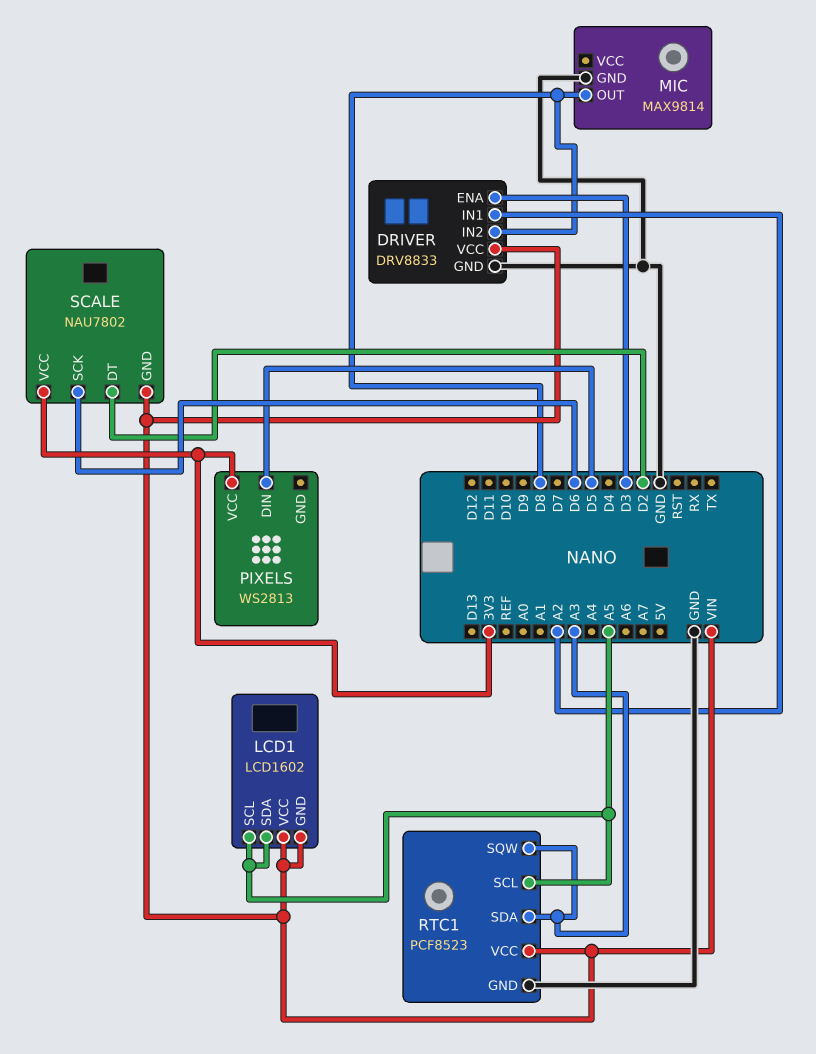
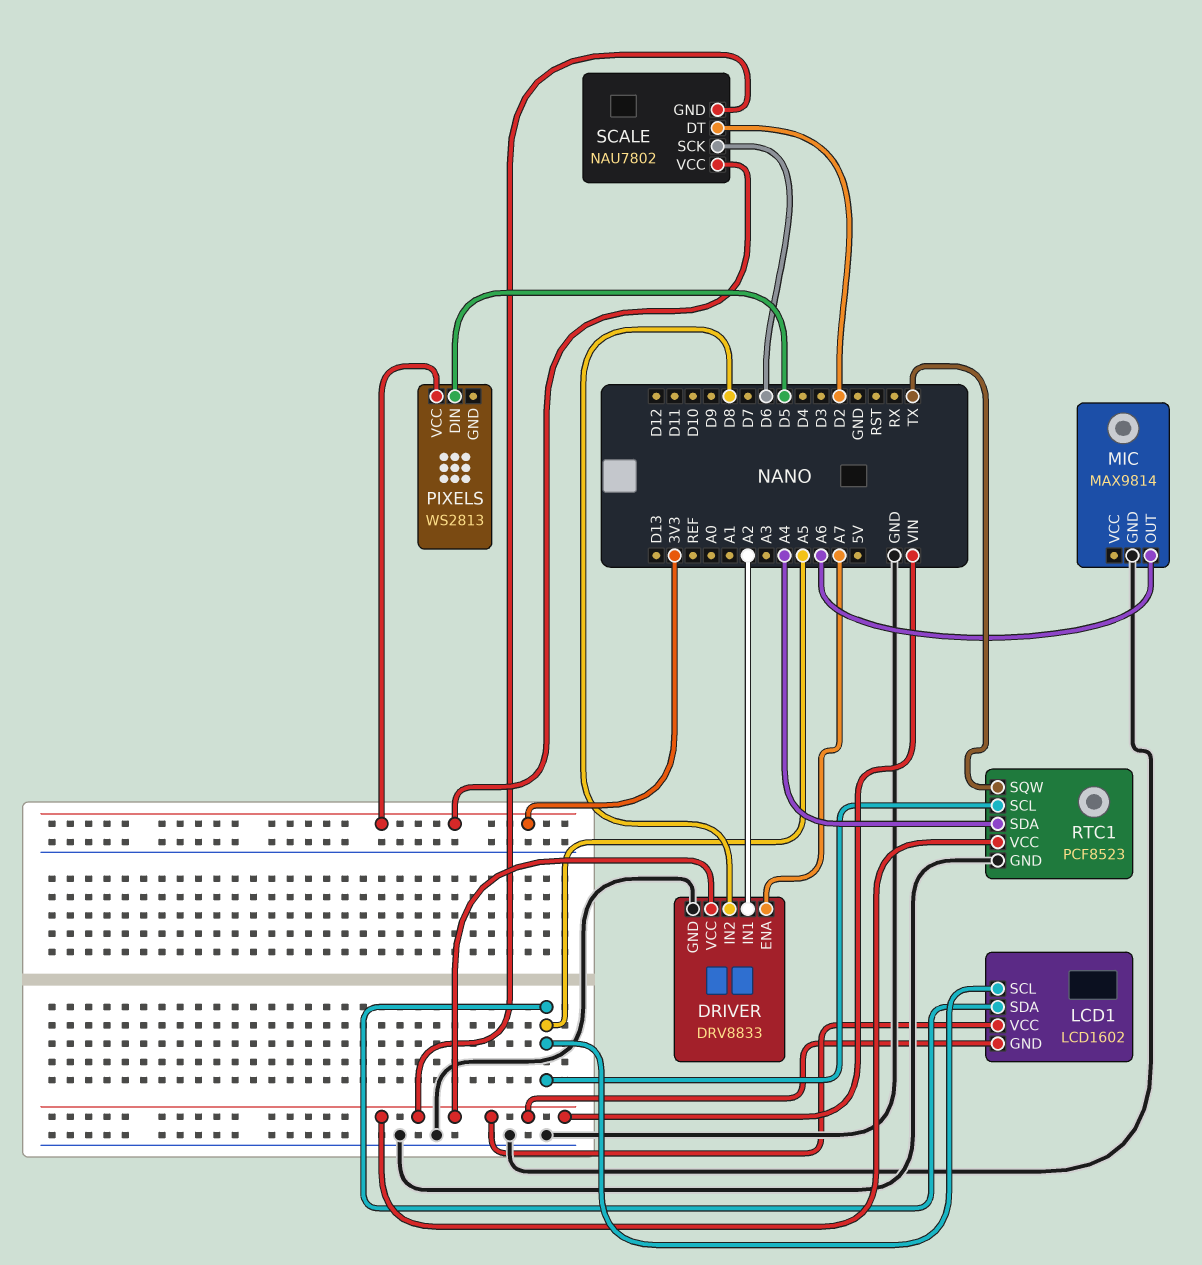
DRIVER pin ENA: D3 -> A7
MIC pin OUT: D8 -> A6
RTC1 pin SDA: A3 -> A4
RTC1 pin SQW: A3 -> TX

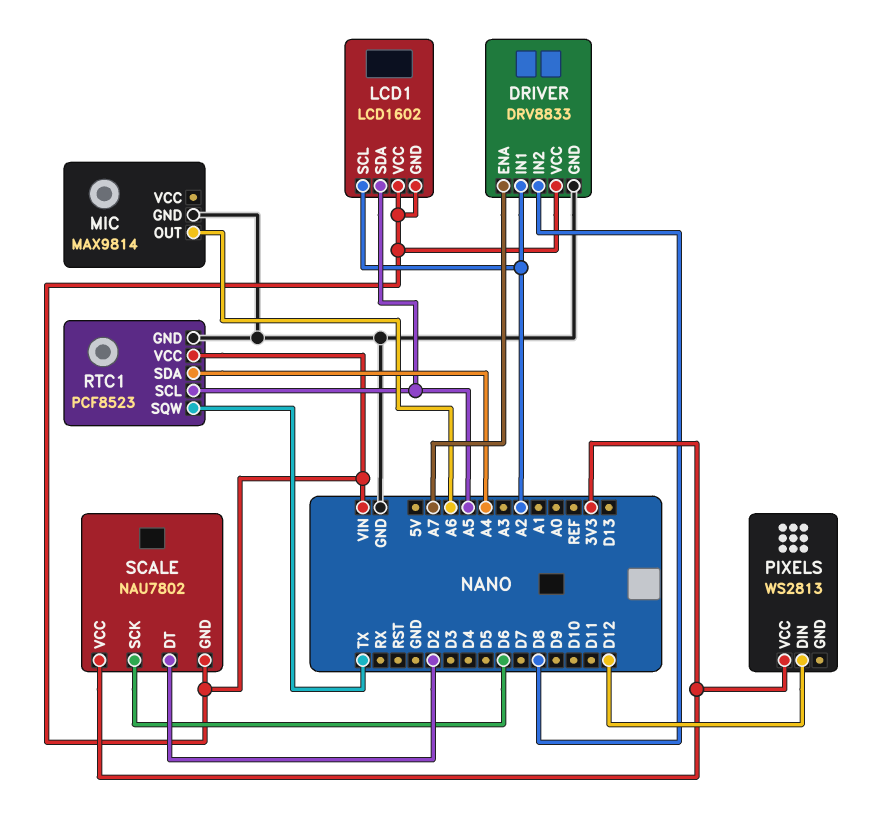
LCD1 pin SCL: A5 -> A2
PIXELS pin DIN: D5 -> D12

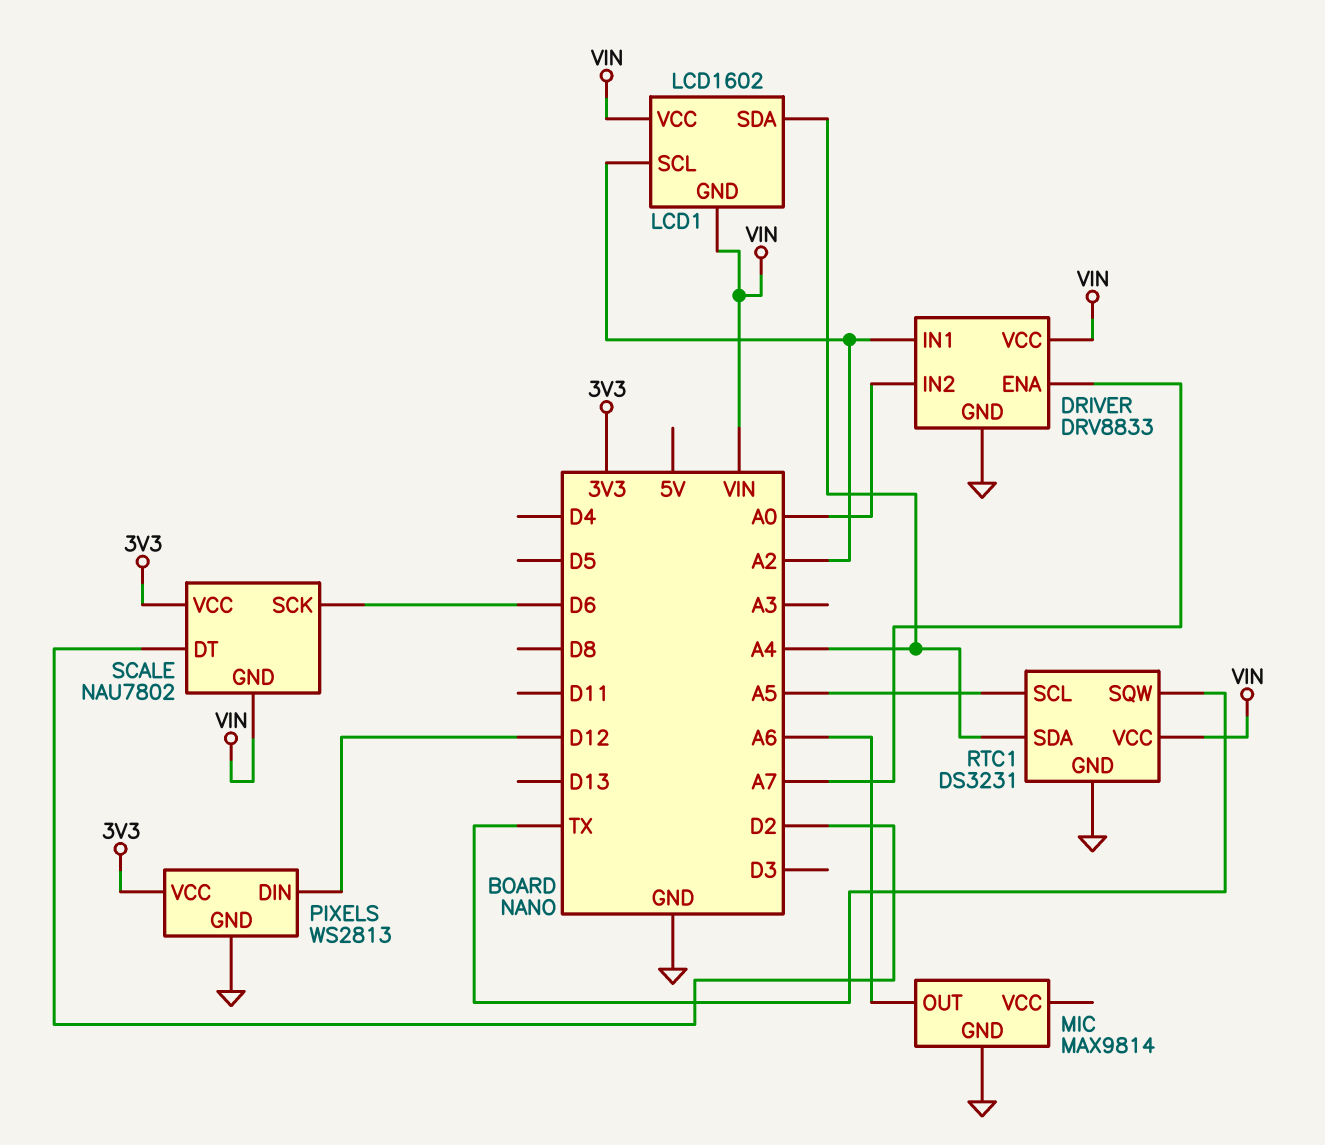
DRIVER pin IN2: D8 -> A0
LCD1 pin SDA: A5 -> A4
PIXELS pin GND: none -> GND
RTC1: PCF8523 -> DS3231

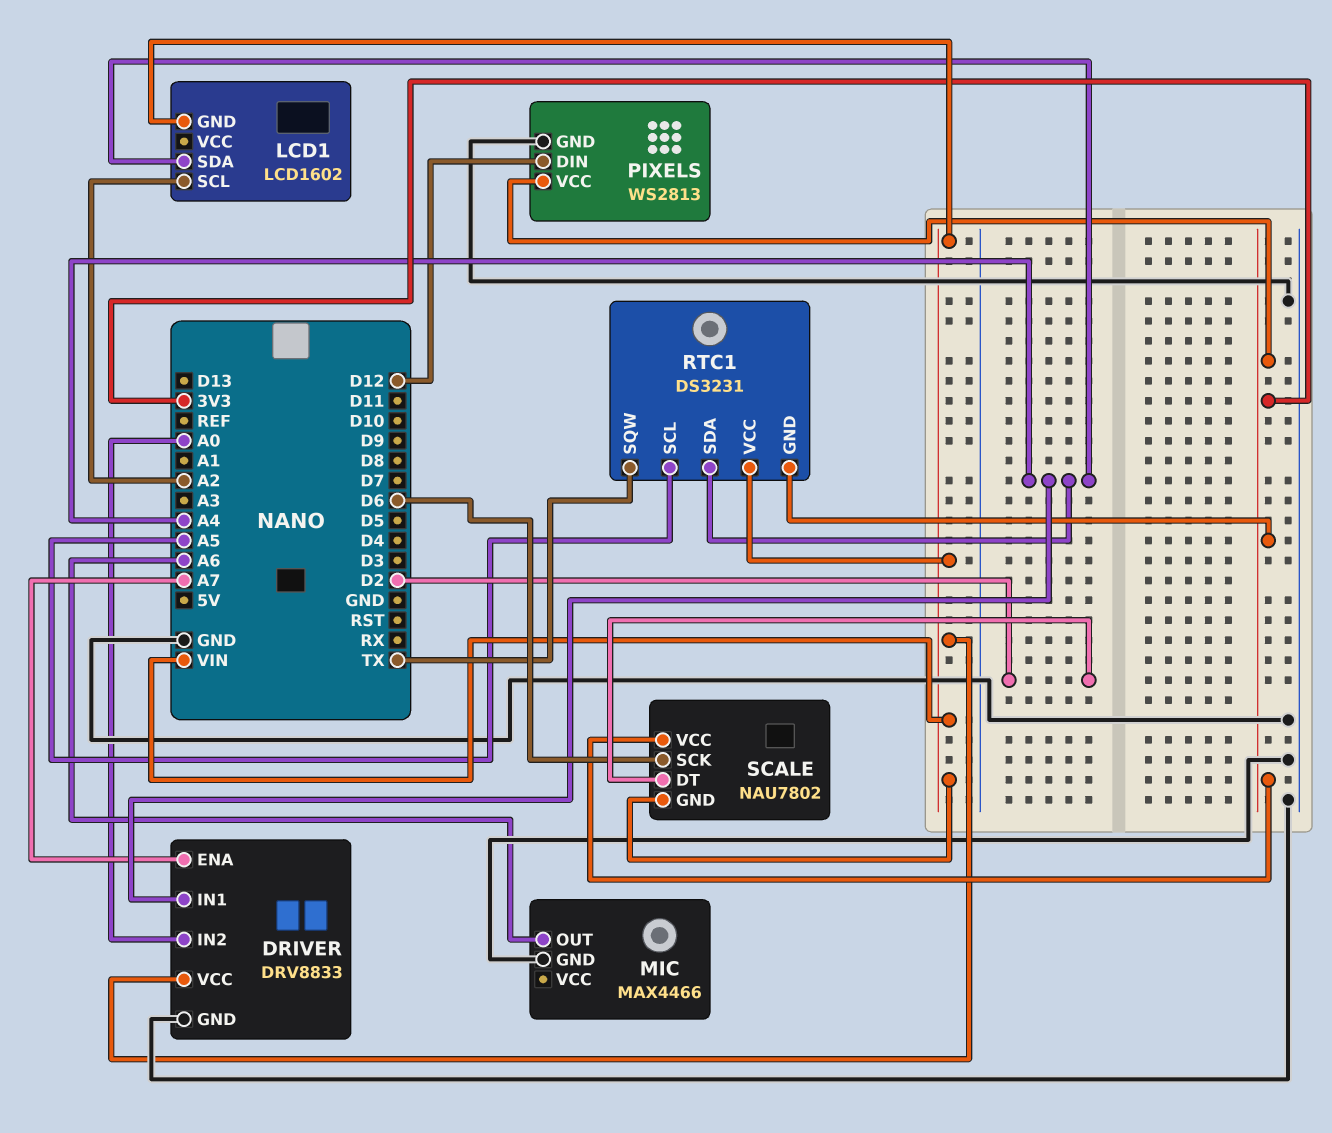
DRIVER pin IN1: A2 -> A4
LCD1 pin VCC: VIN -> none
MIC: MAX9814 -> MAX4466
RTC1 pin GND: GND -> 3V3

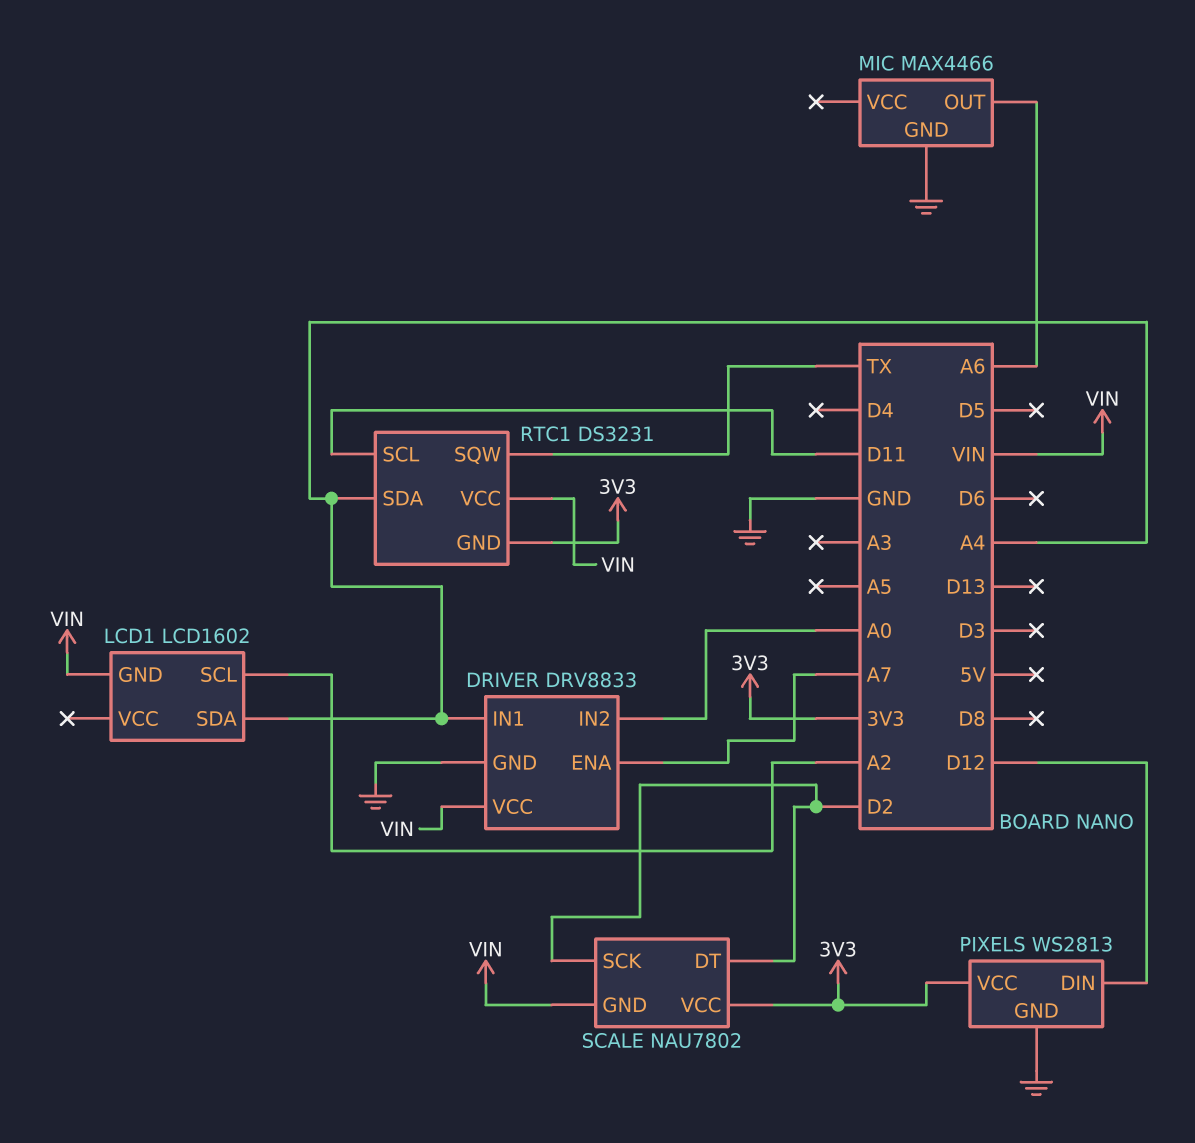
RTC1 pin SCL: A5 -> D11
SCALE pin SCK: D6 -> D2

